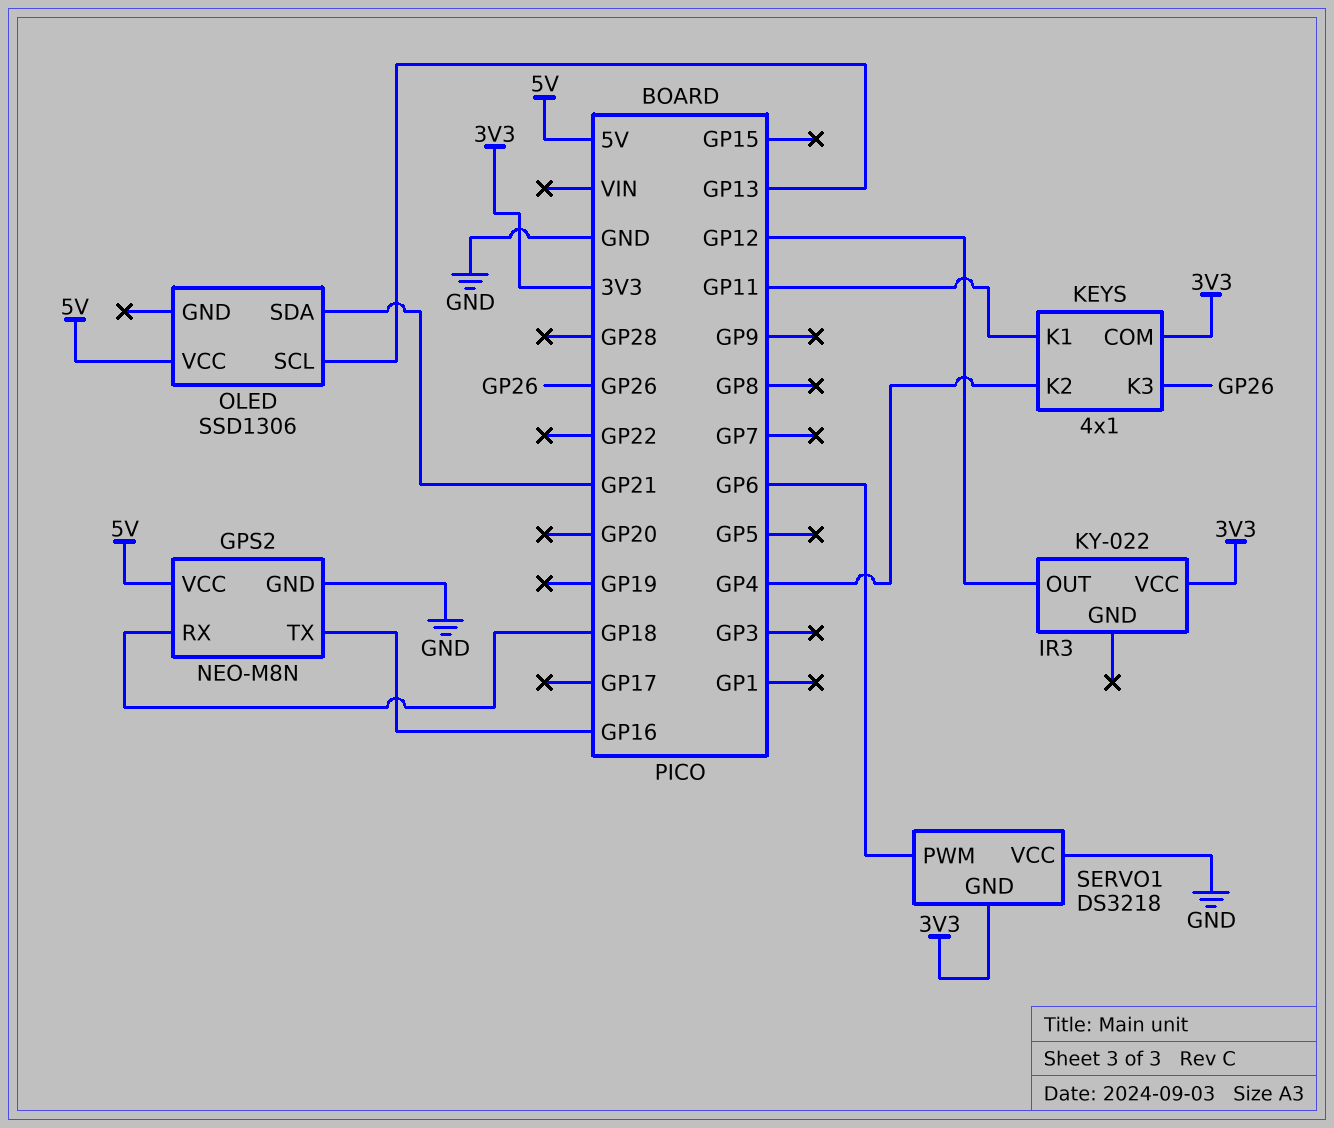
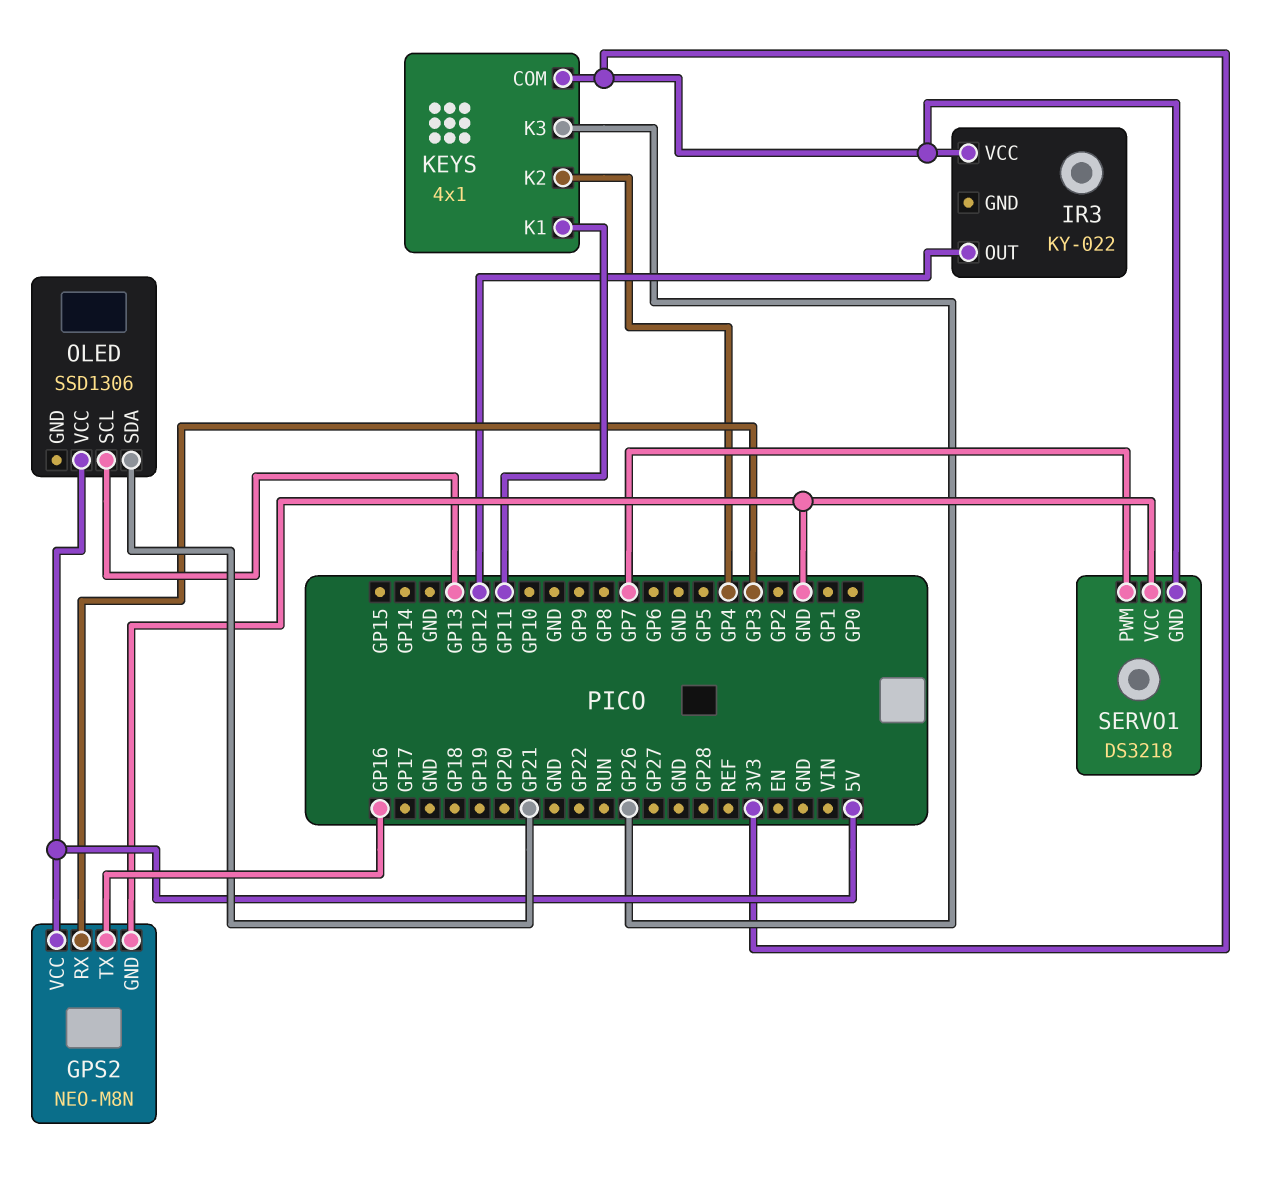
GPS2 pin RX: GP18 -> GP3
SERVO1 pin PWM: GP6 -> GP7

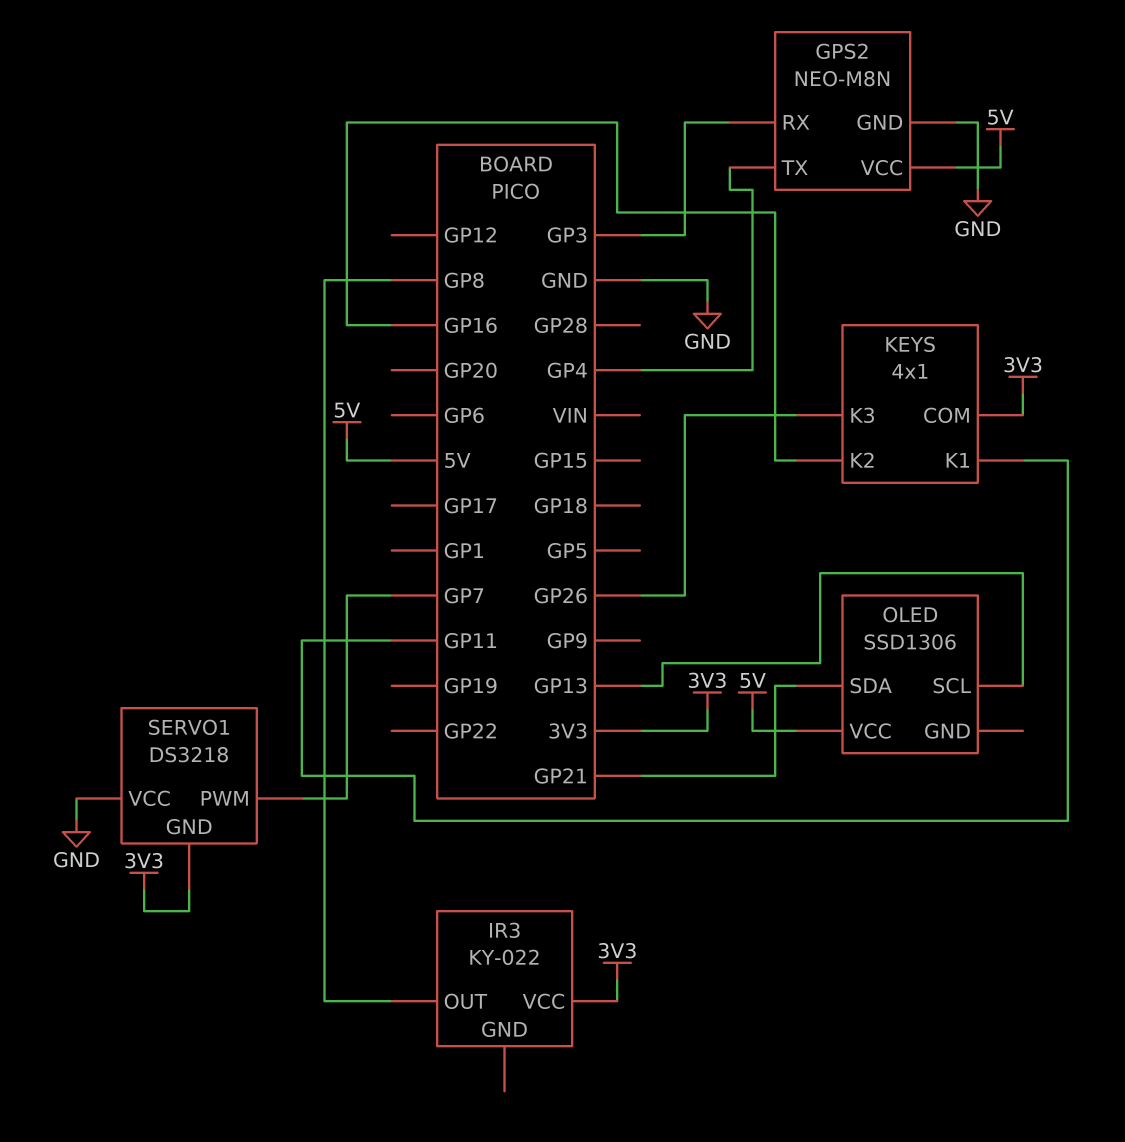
GPS2 pin TX: GP16 -> GP4
IR3 pin OUT: GP12 -> GP8
KEYS pin K2: GP4 -> GP16

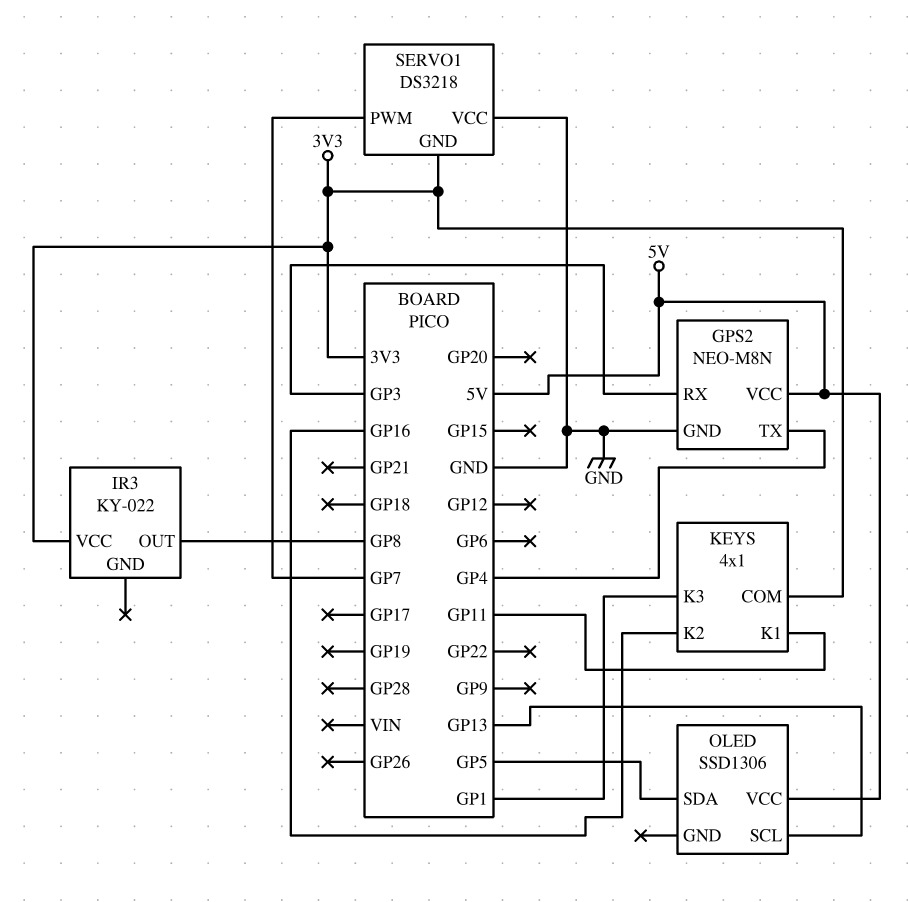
KEYS pin K3: GP26 -> GP1
OLED pin SDA: GP21 -> GP5

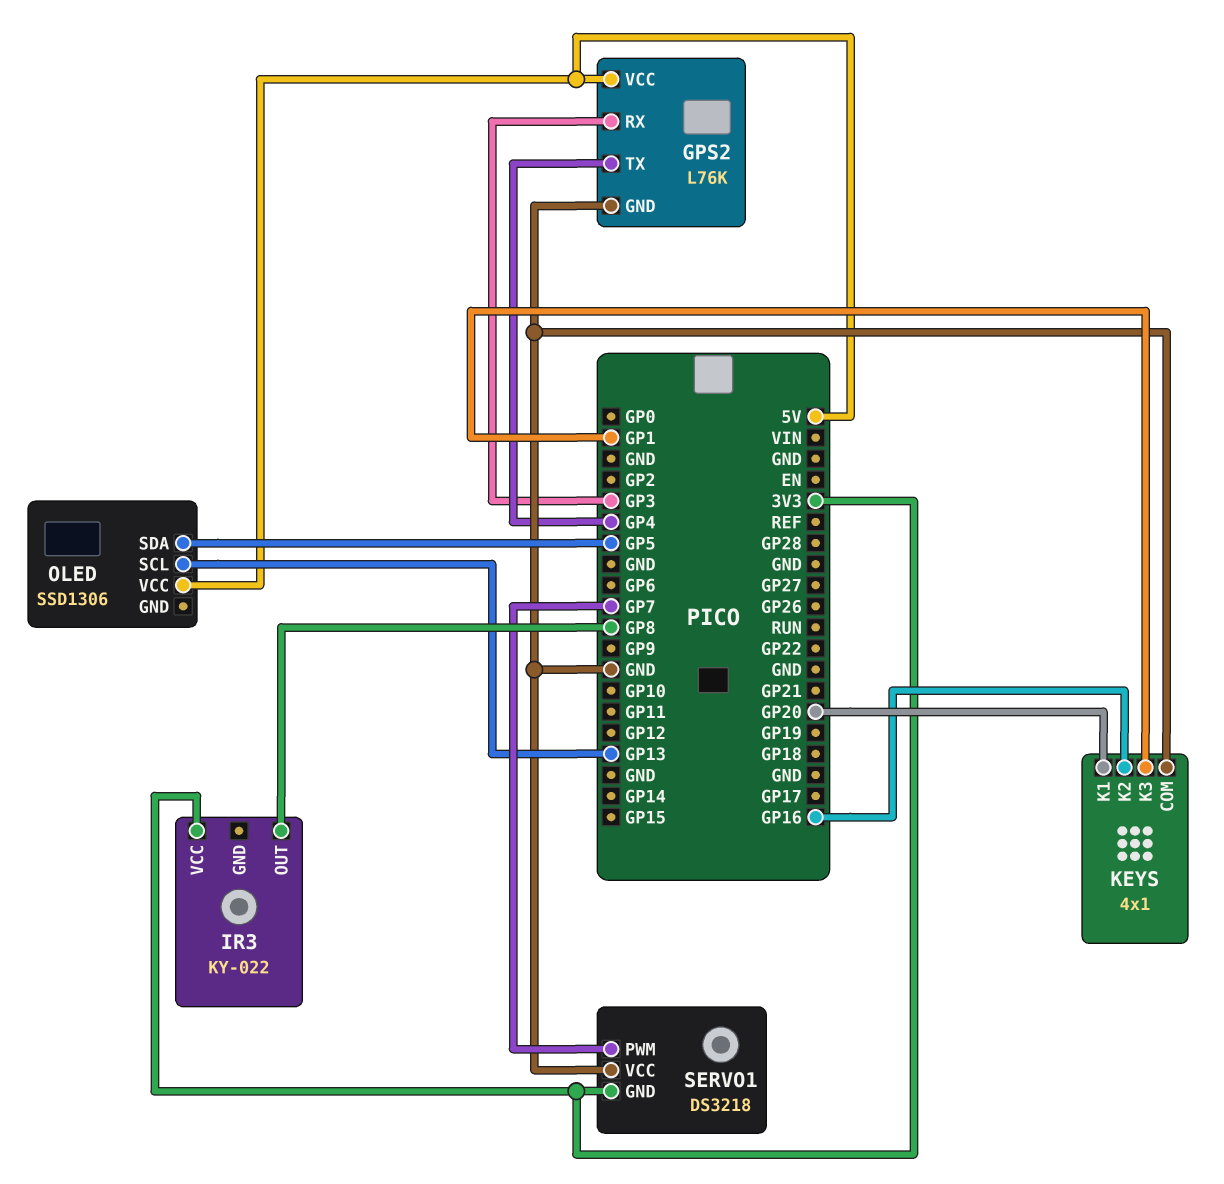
GPS2: NEO-M8N -> L76K
KEYS pin COM: 3V3 -> GND
KEYS pin K1: GP11 -> GP20

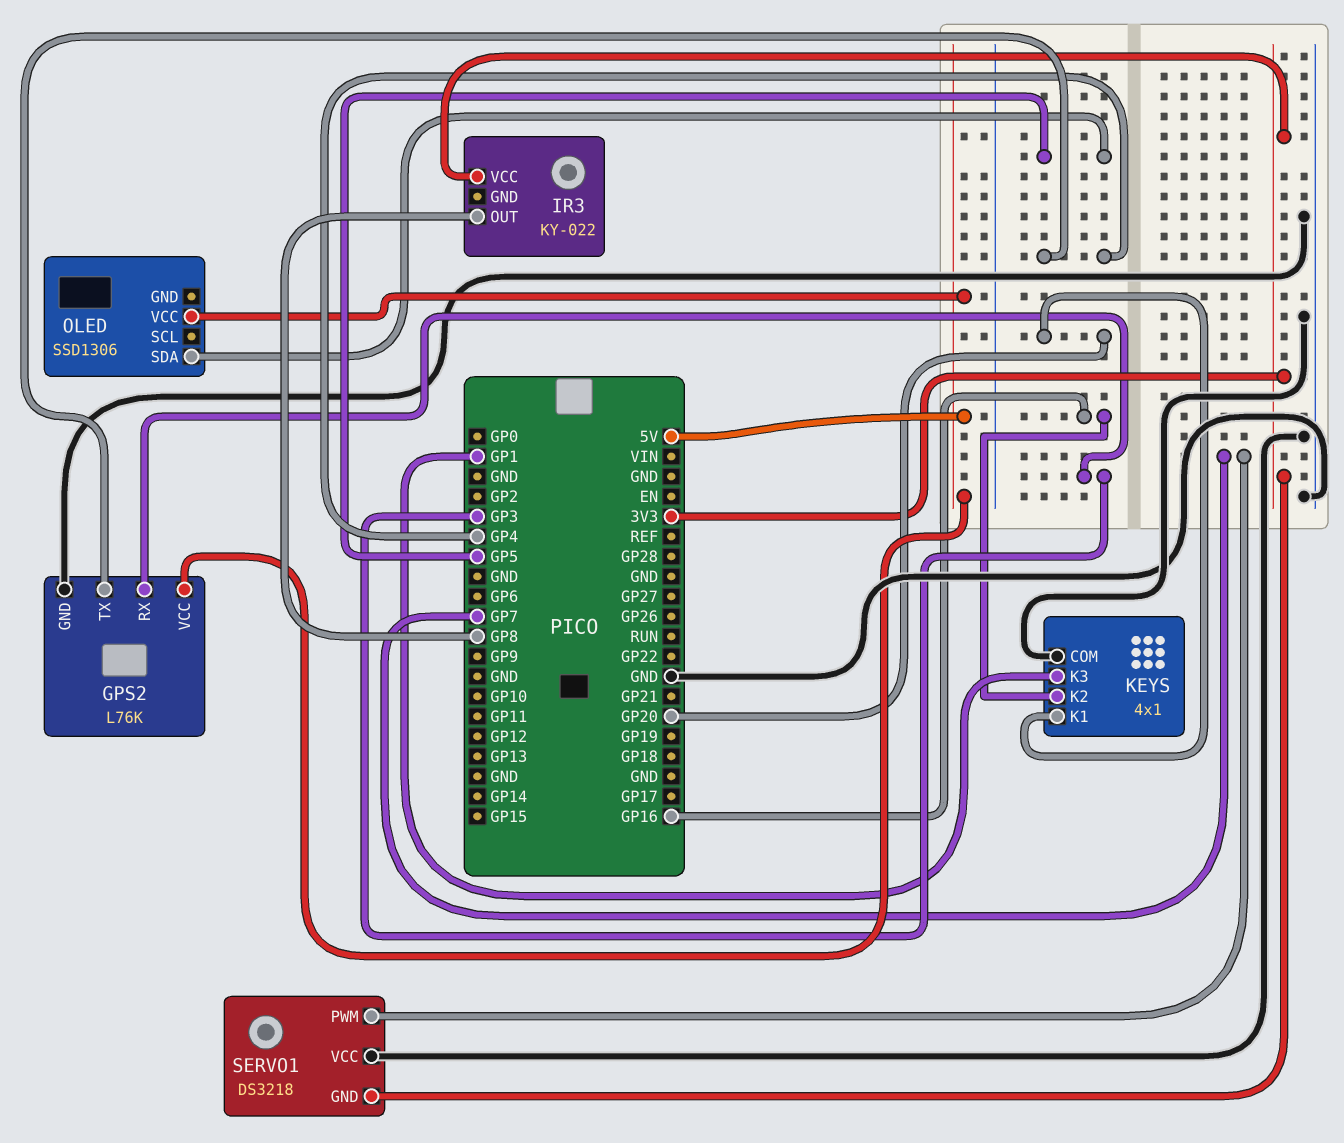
OLED pin SCL: GP13 -> none

